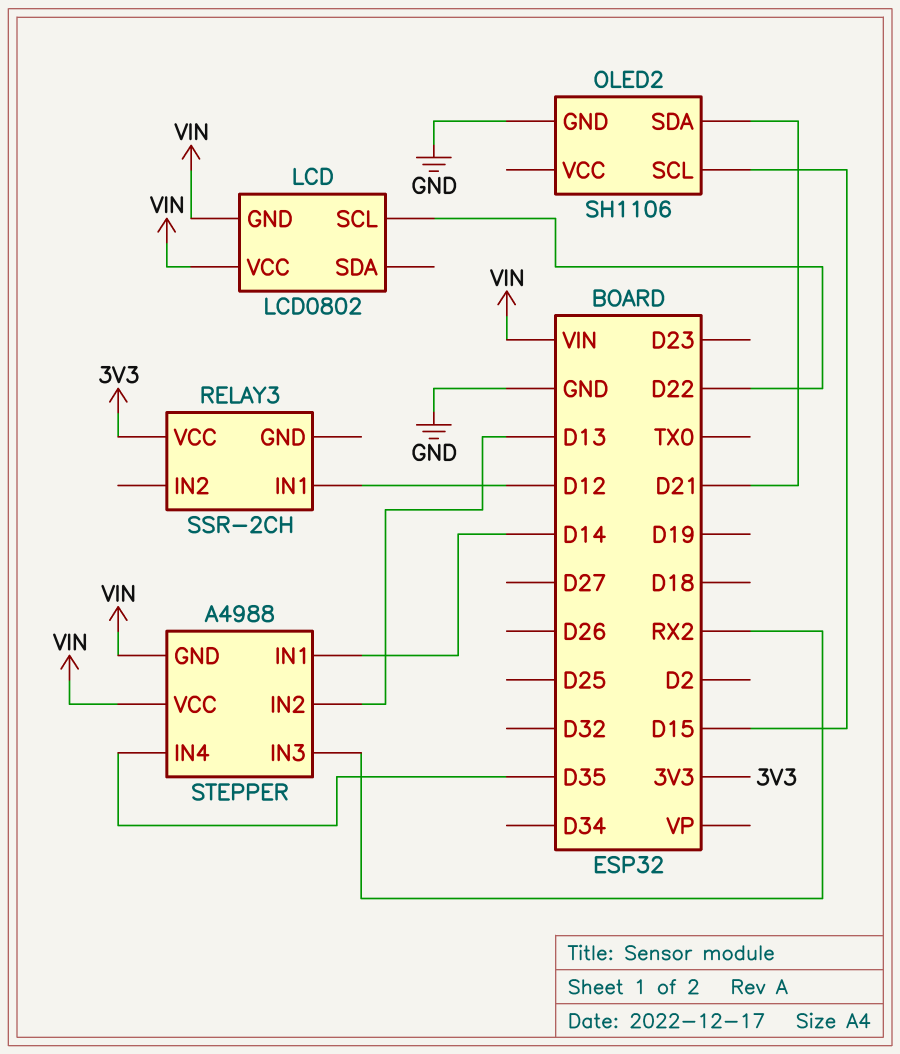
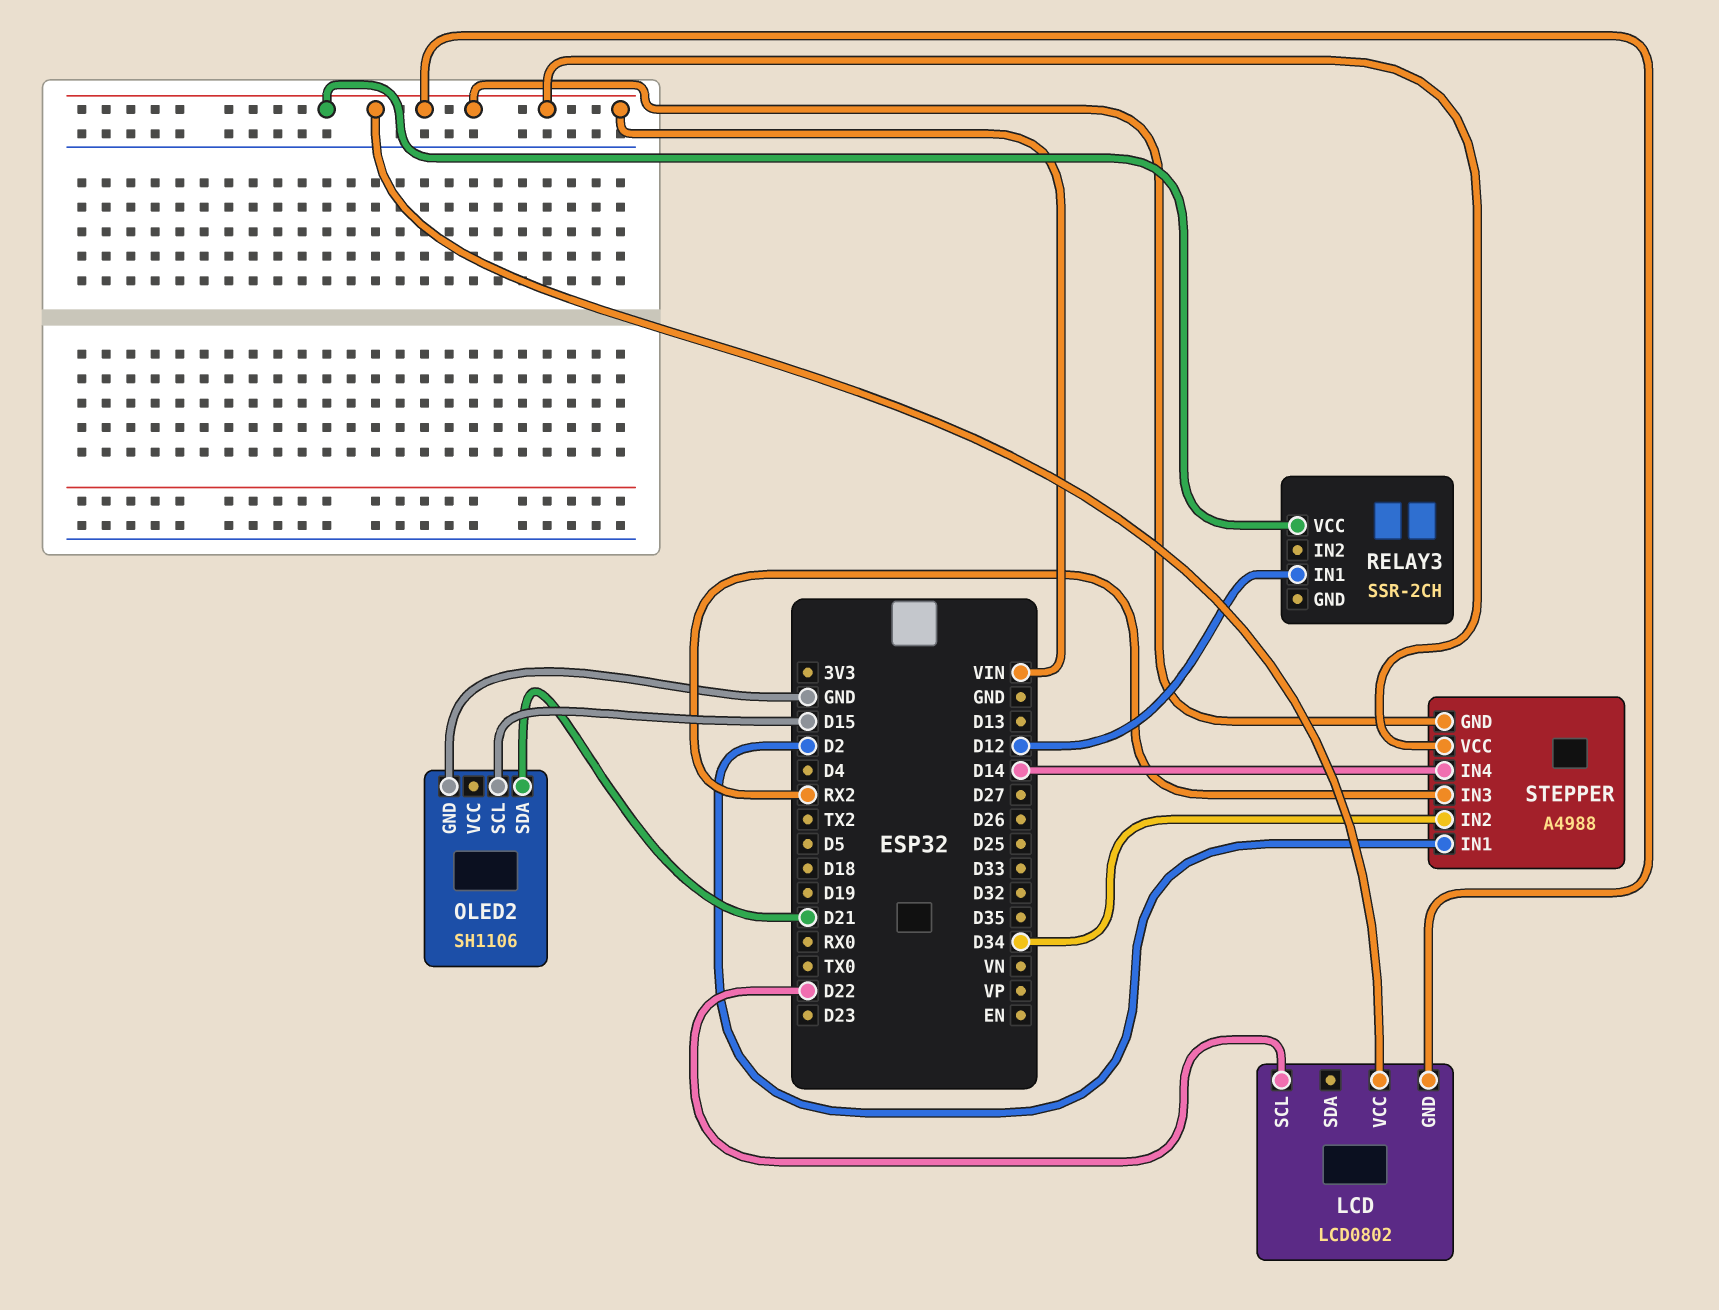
RELAY3 pin VCC: 3V3 -> VIN
STEPPER pin IN1: D14 -> D2
STEPPER pin IN2: D13 -> D34
STEPPER pin IN4: D35 -> D14

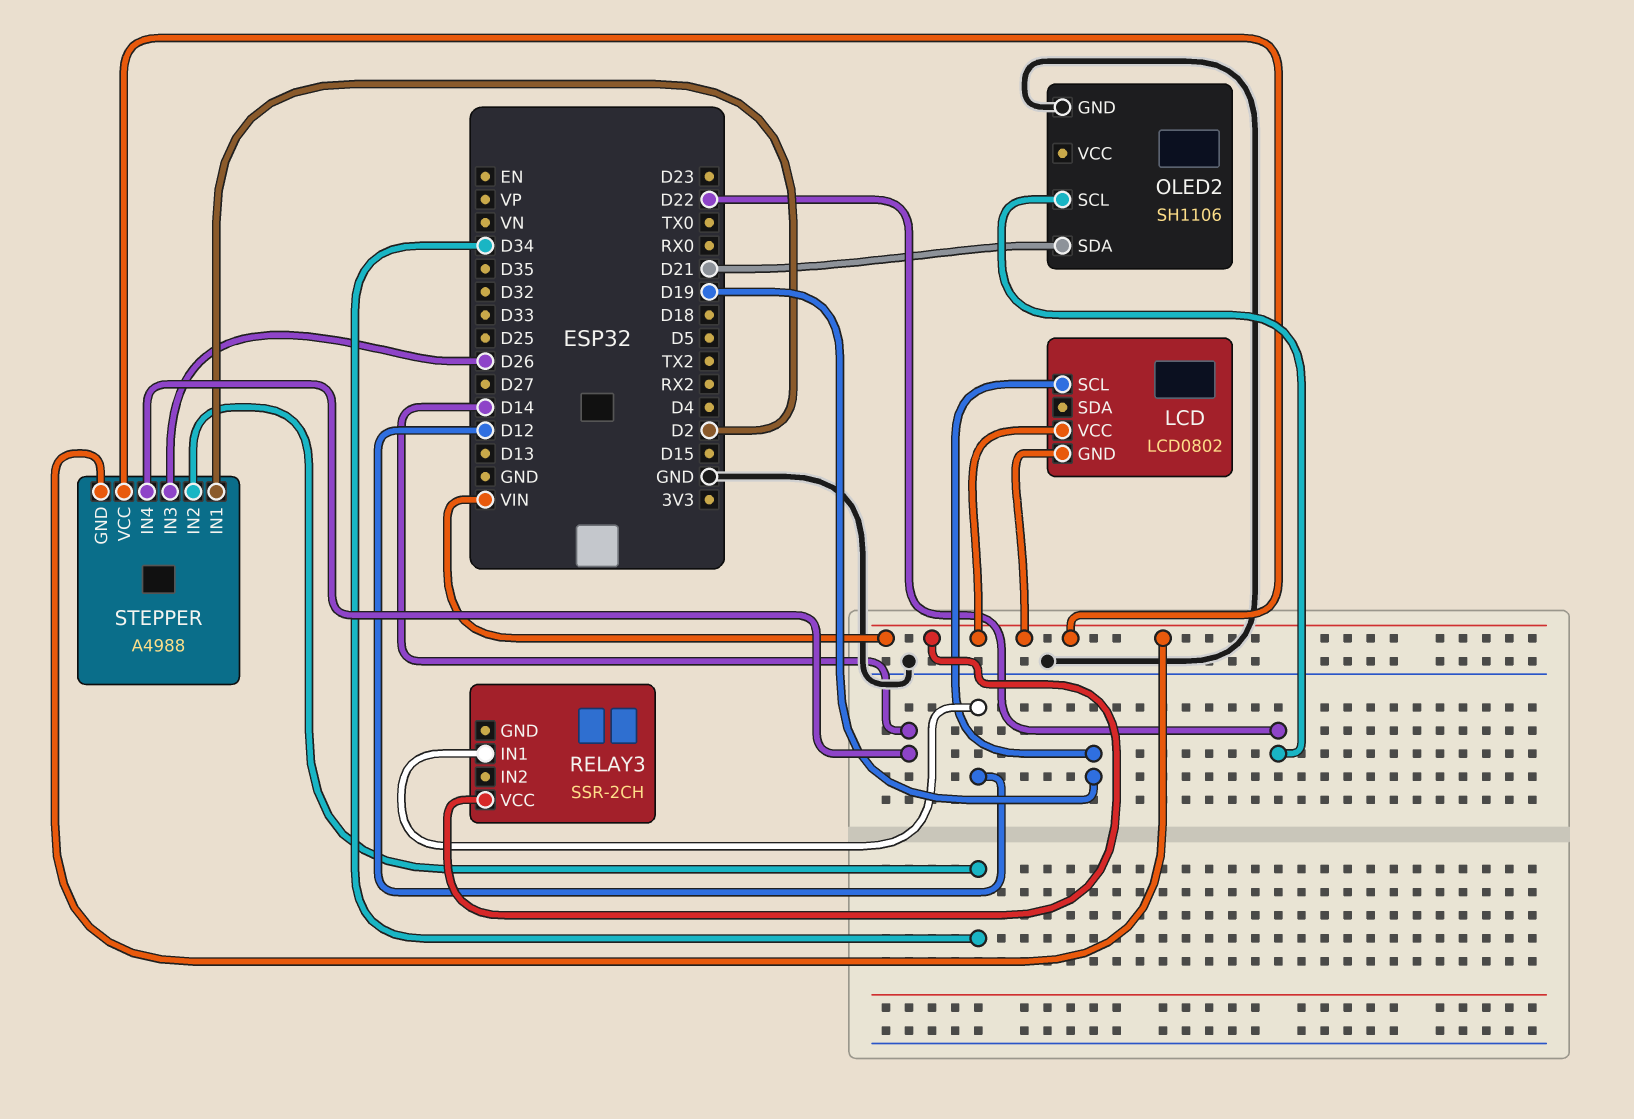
LCD pin SCL: D22 -> D19
OLED2 pin SCL: D15 -> D22
STEPPER pin IN3: RX2 -> D26

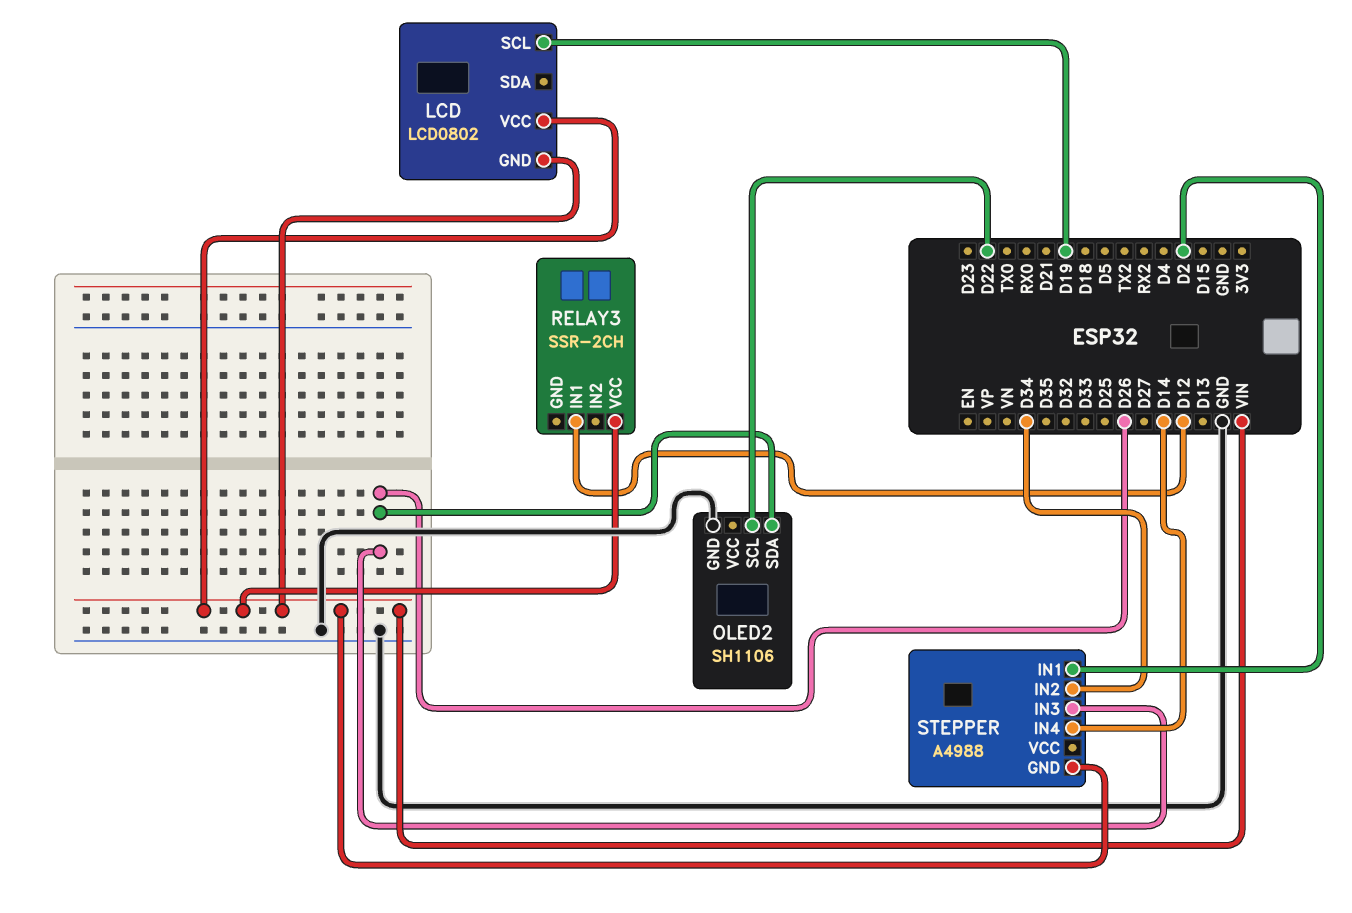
OLED2 pin SDA: D21 -> D26
STEPPER pin VCC: VIN -> none

